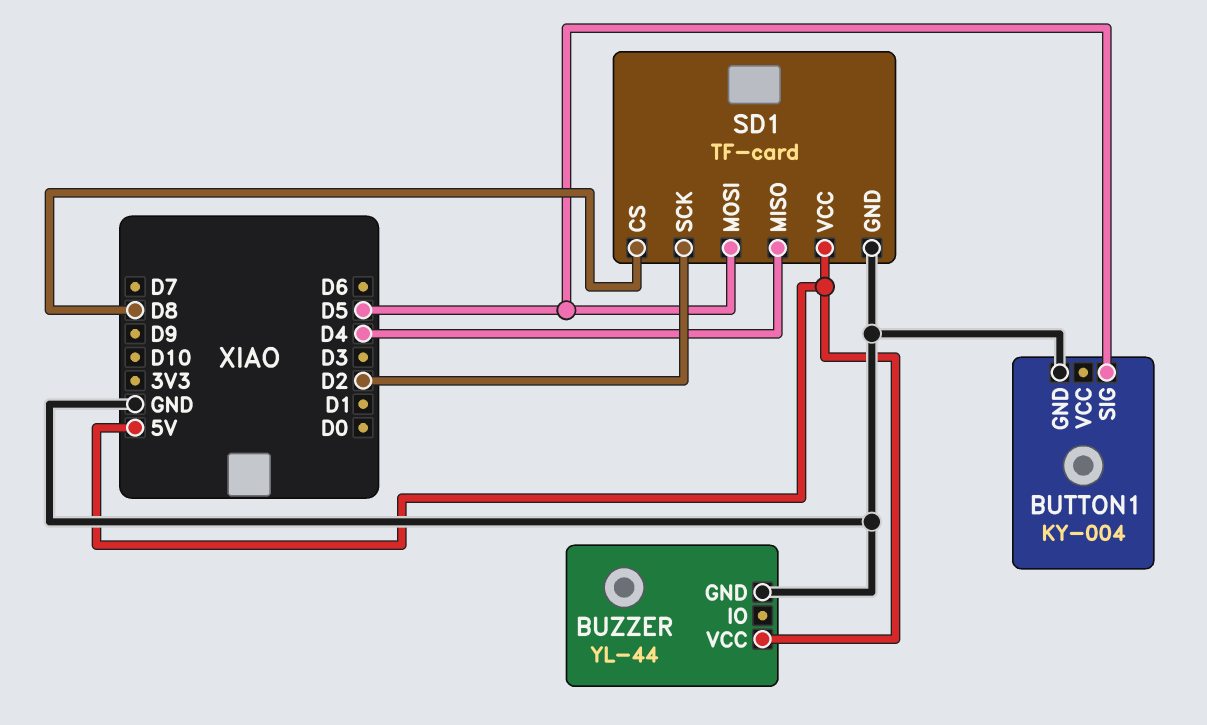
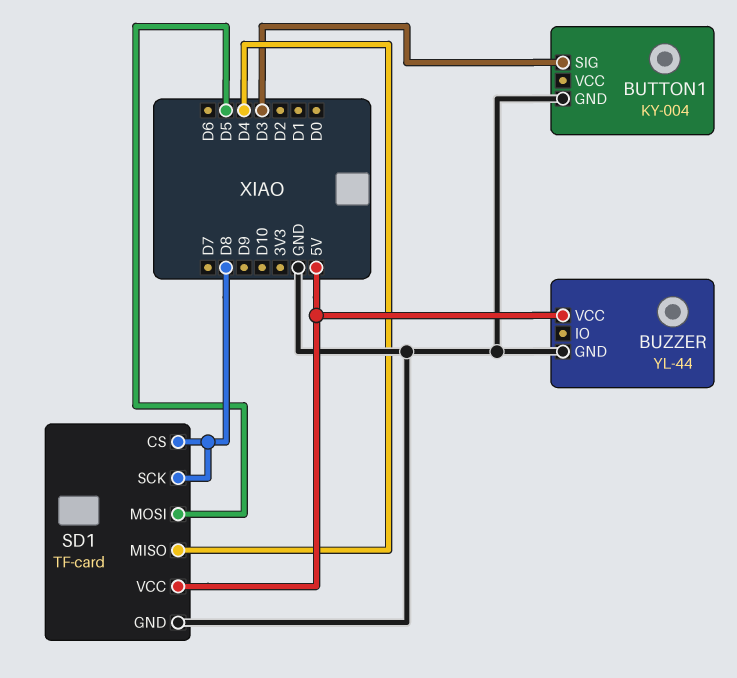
BUTTON1 pin SIG: D5 -> D3
SD1 pin SCK: D2 -> D8

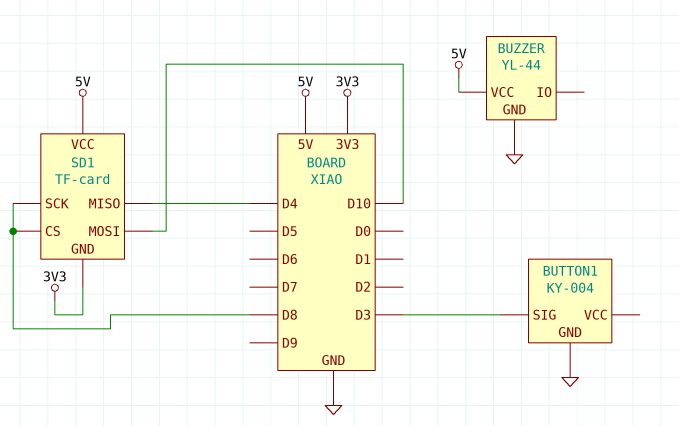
SD1 pin GND: GND -> 3V3
SD1 pin MOSI: D5 -> D10

